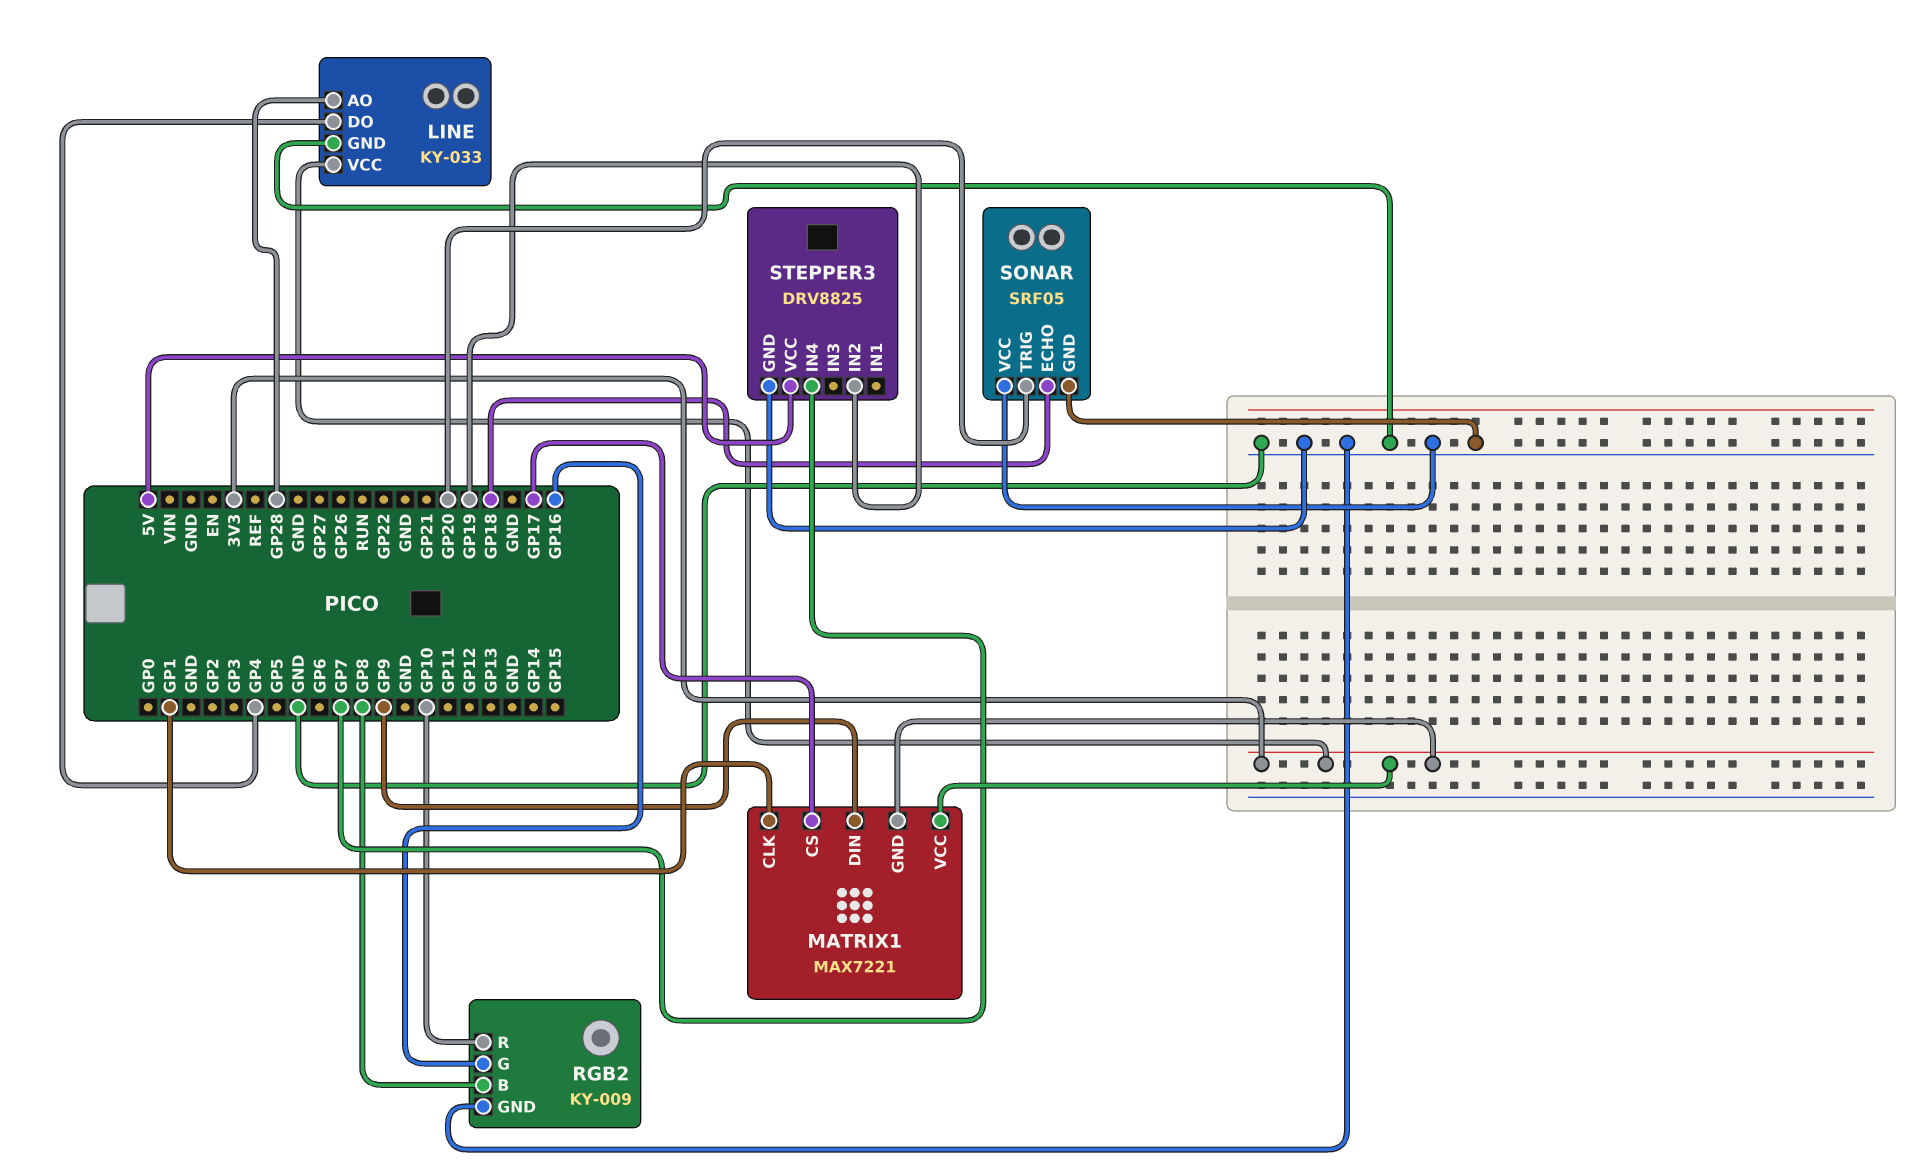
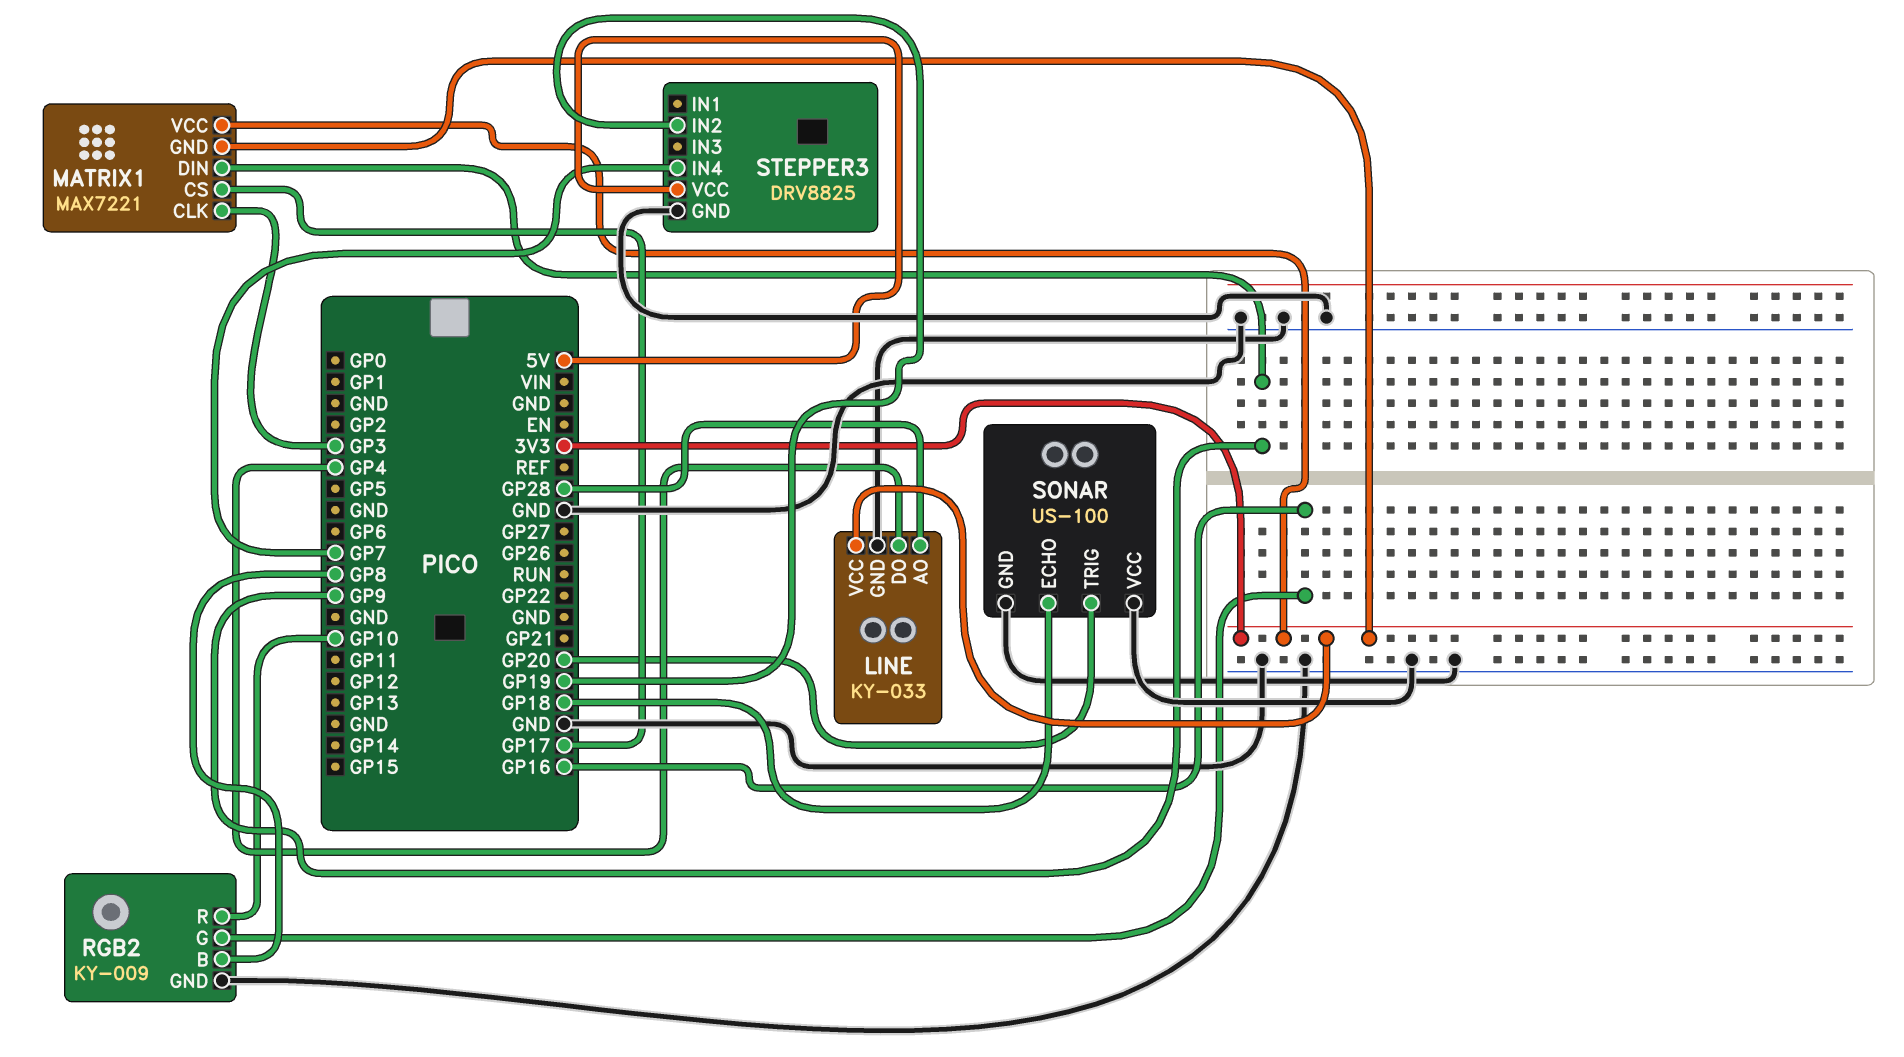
MATRIX1 pin CLK: GP1 -> GP3
SONAR: SRF05 -> US-100

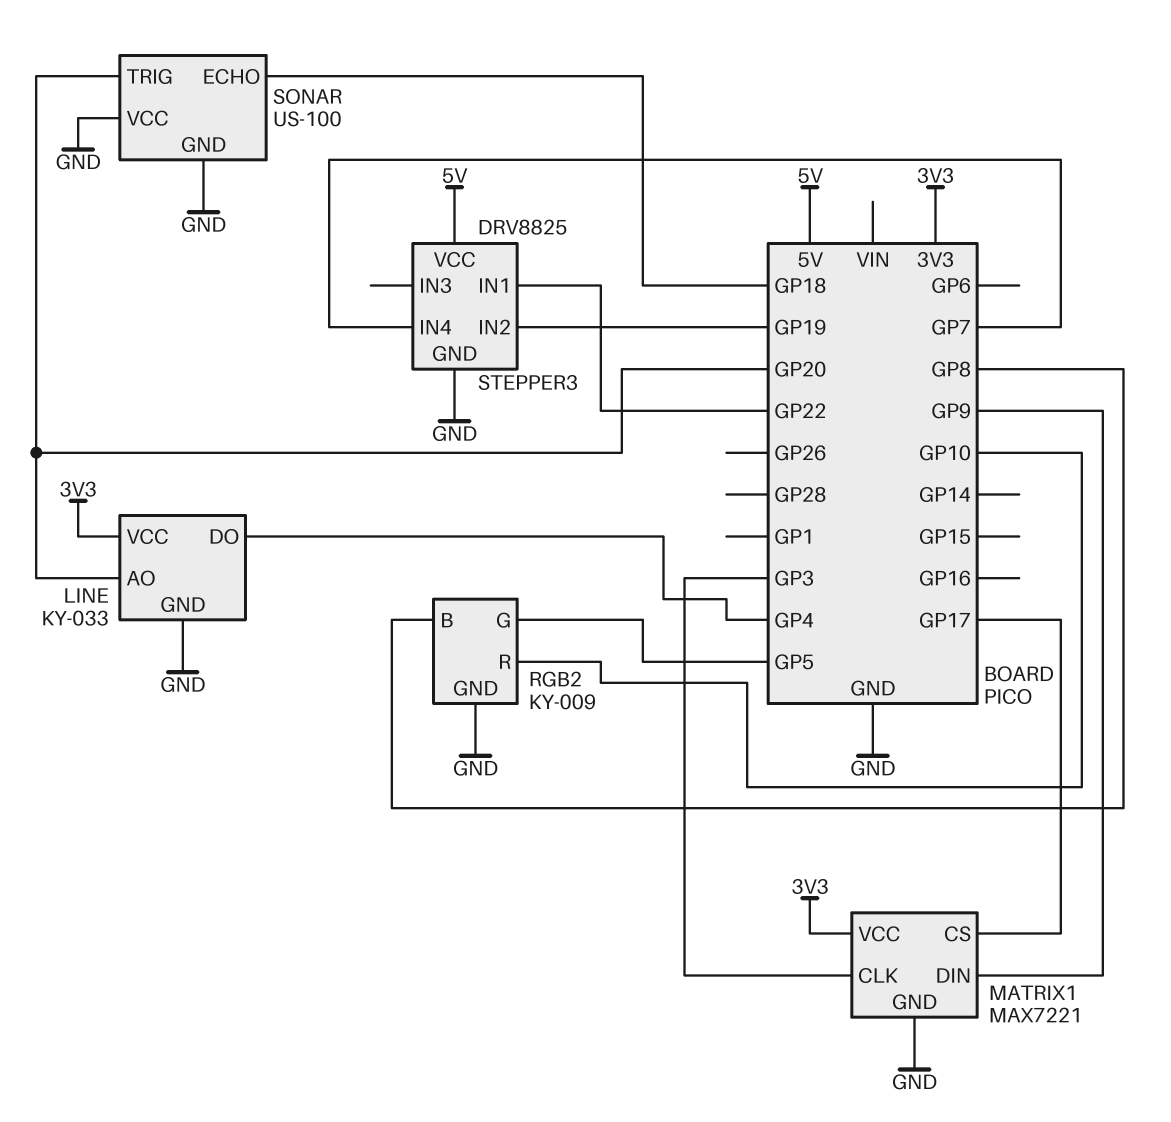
LINE pin AO: GP28 -> GP20
MATRIX1 pin GND: 3V3 -> GND
RGB2 pin G: GP16 -> GP5
STEPPER3 pin IN1: none -> GP22

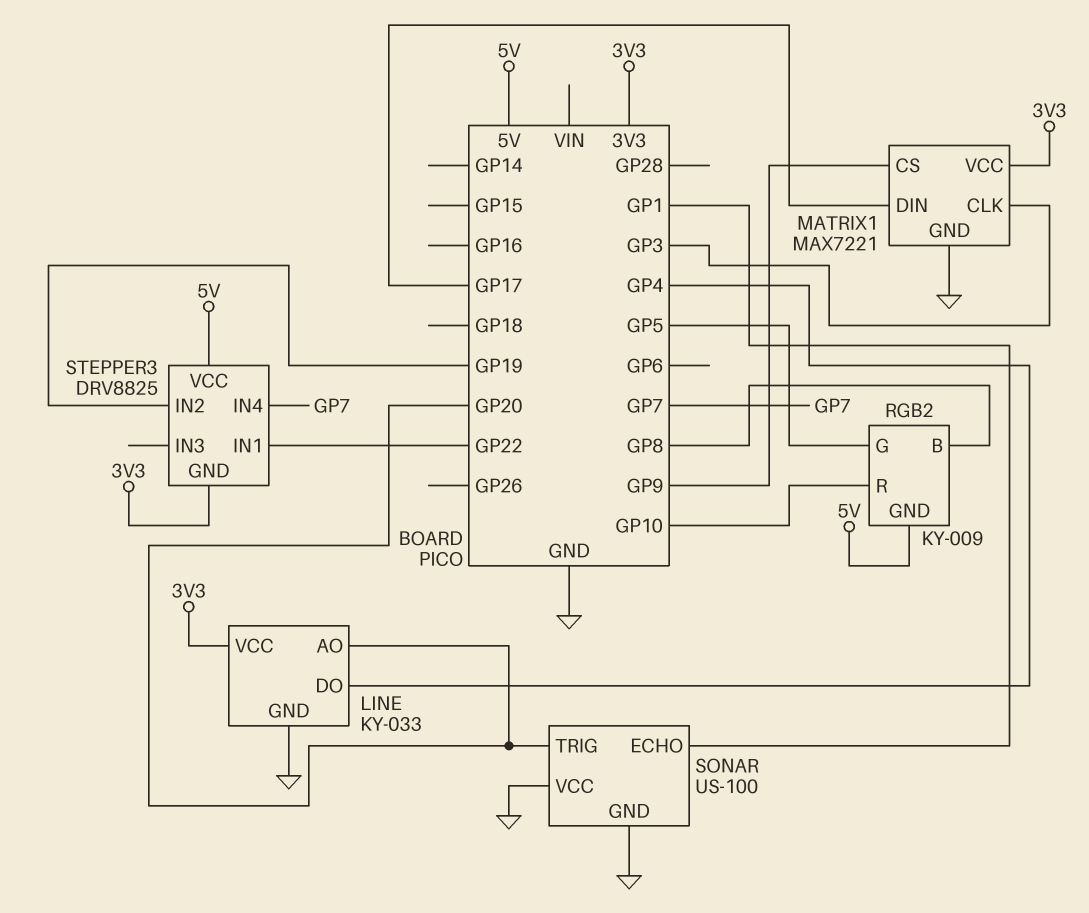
MATRIX1 pin CS: GP17 -> GP9
MATRIX1 pin DIN: GP9 -> GP17
RGB2 pin GND: GND -> 5V
SONAR pin ECHO: GP18 -> GP1
STEPPER3 pin GND: GND -> 3V3

